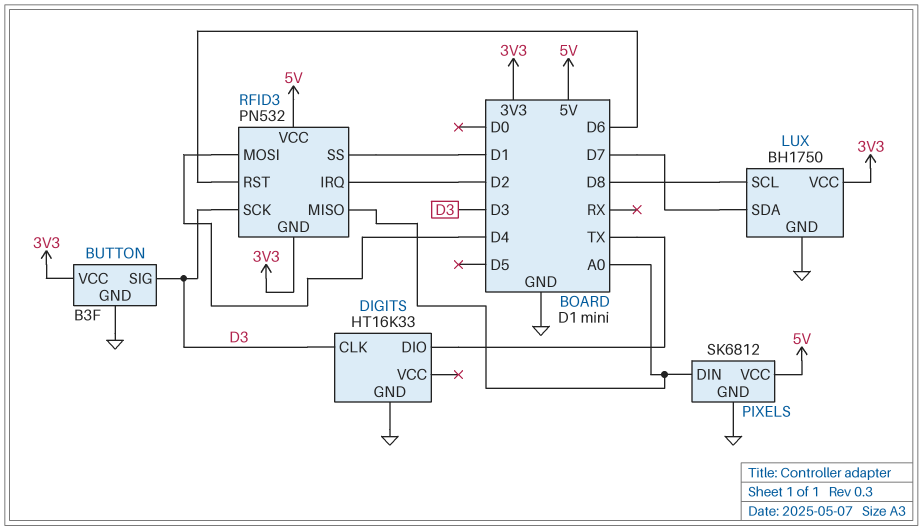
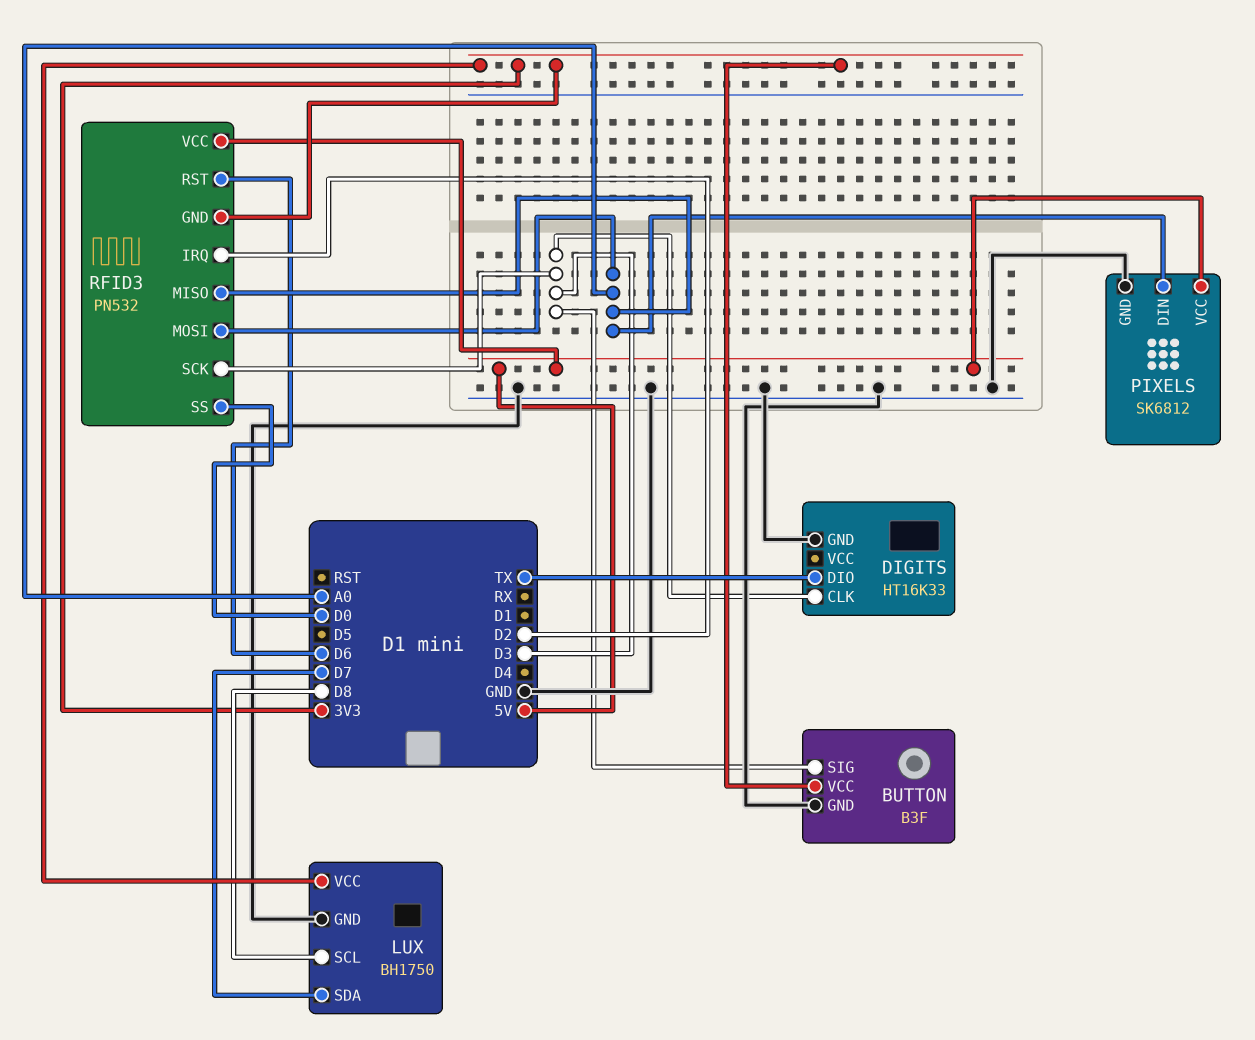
RFID3 pin MOSI: D4 -> A0
RFID3 pin SS: D1 -> D0

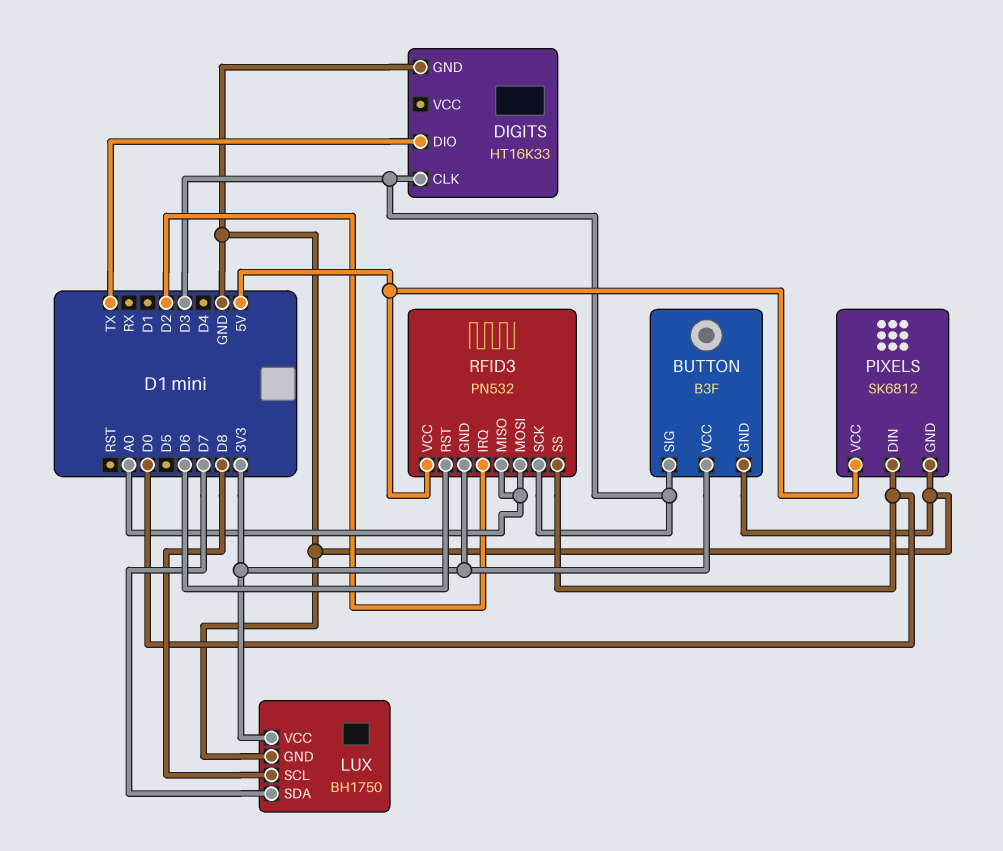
PIXELS pin DIN: A0 -> D0

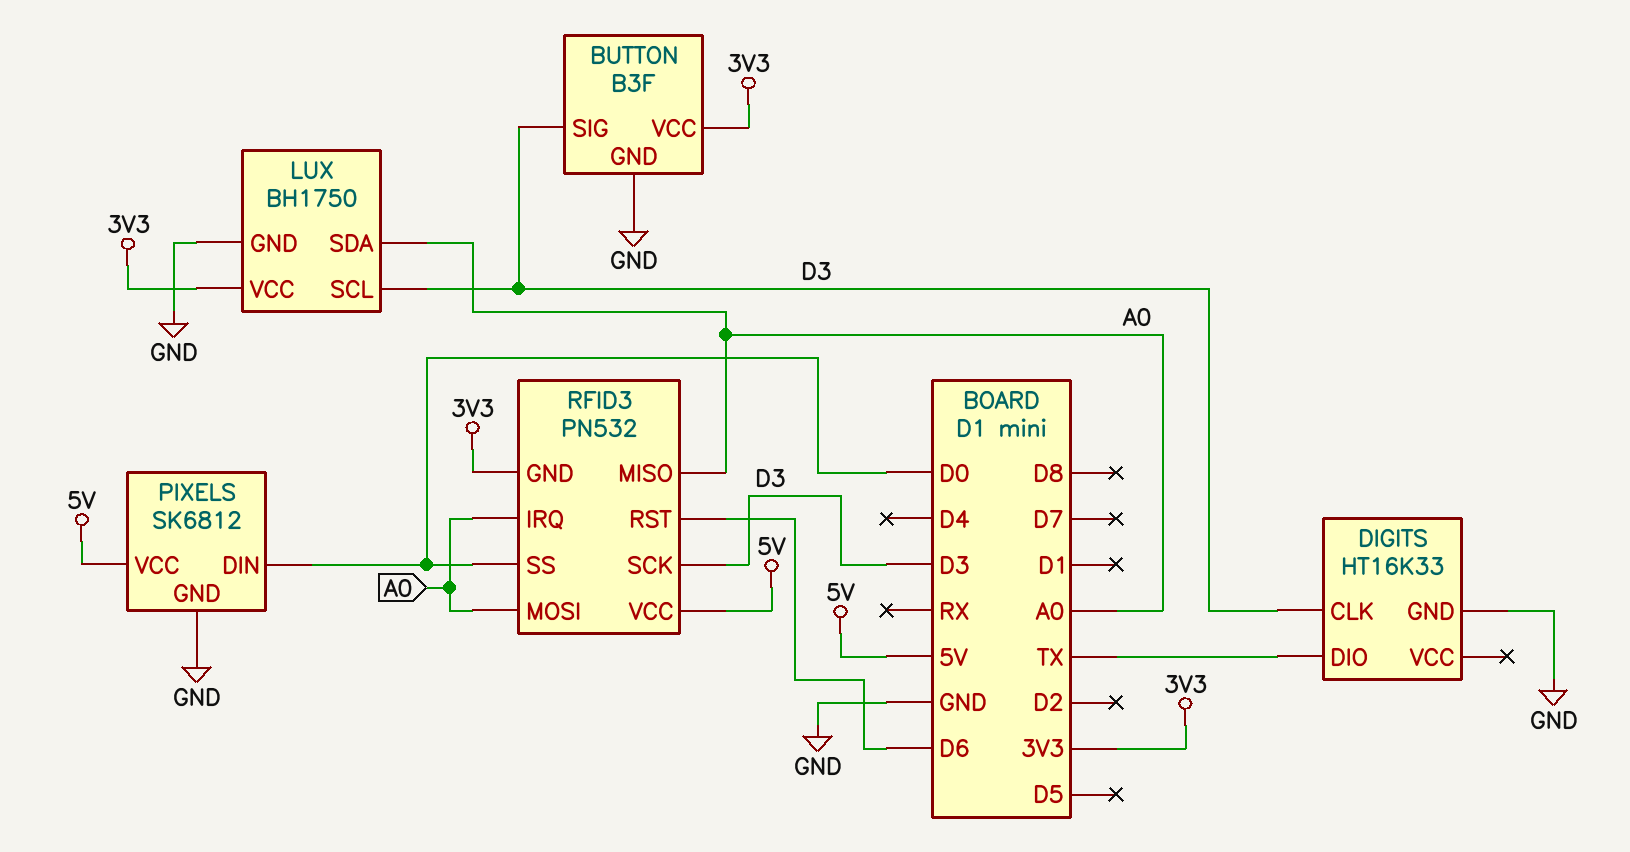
LUX pin SCL: D8 -> D3
LUX pin SDA: D7 -> A0
RFID3 pin IRQ: D2 -> A0

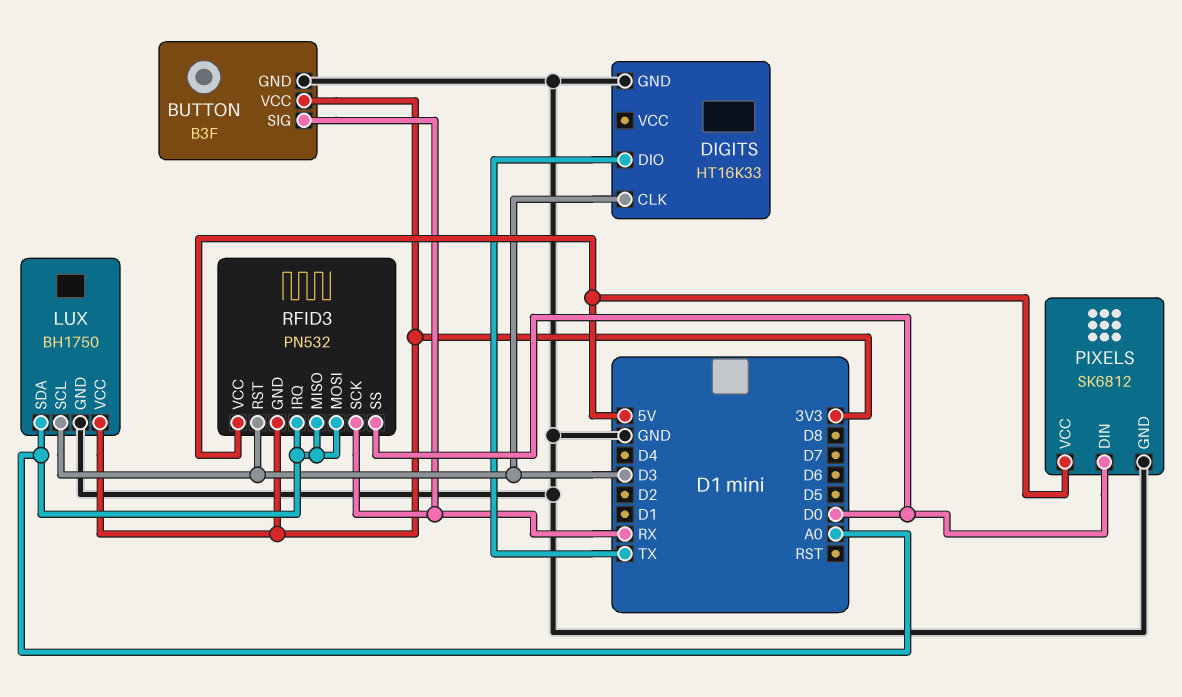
BUTTON pin SIG: D3 -> RX
RFID3 pin RST: D6 -> D3
RFID3 pin SCK: D3 -> RX

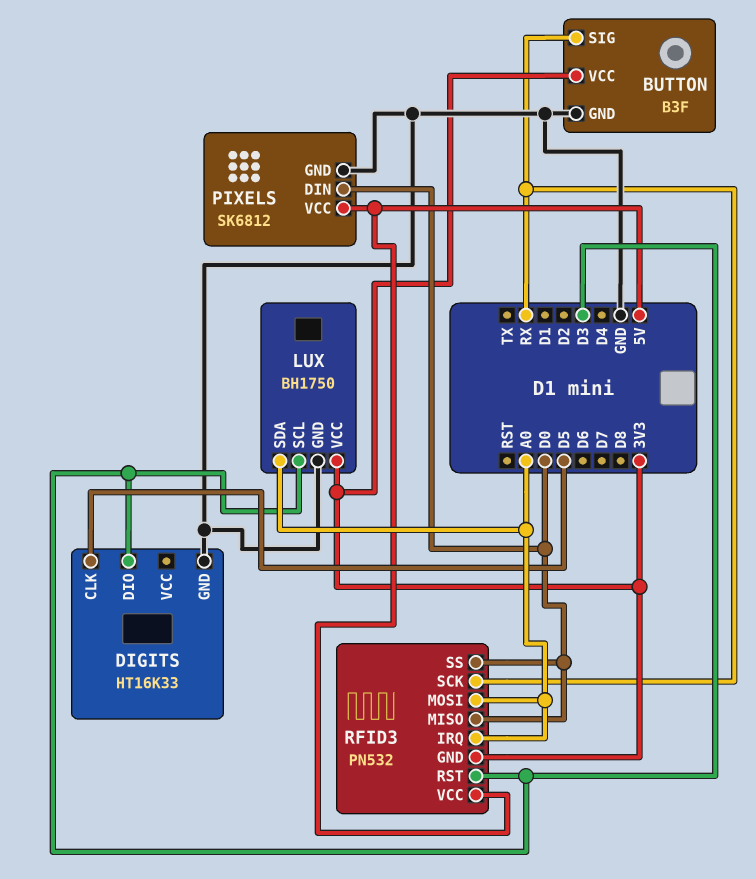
DIGITS pin CLK: D3 -> D5
DIGITS pin DIO: TX -> D3
RFID3 pin MISO: A0 -> D0

